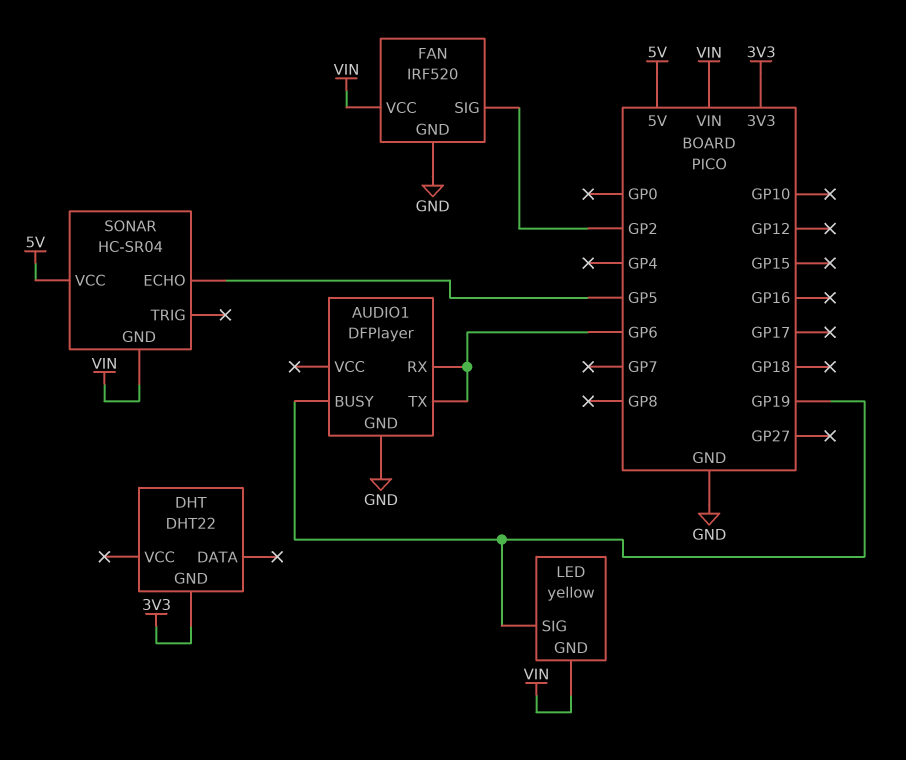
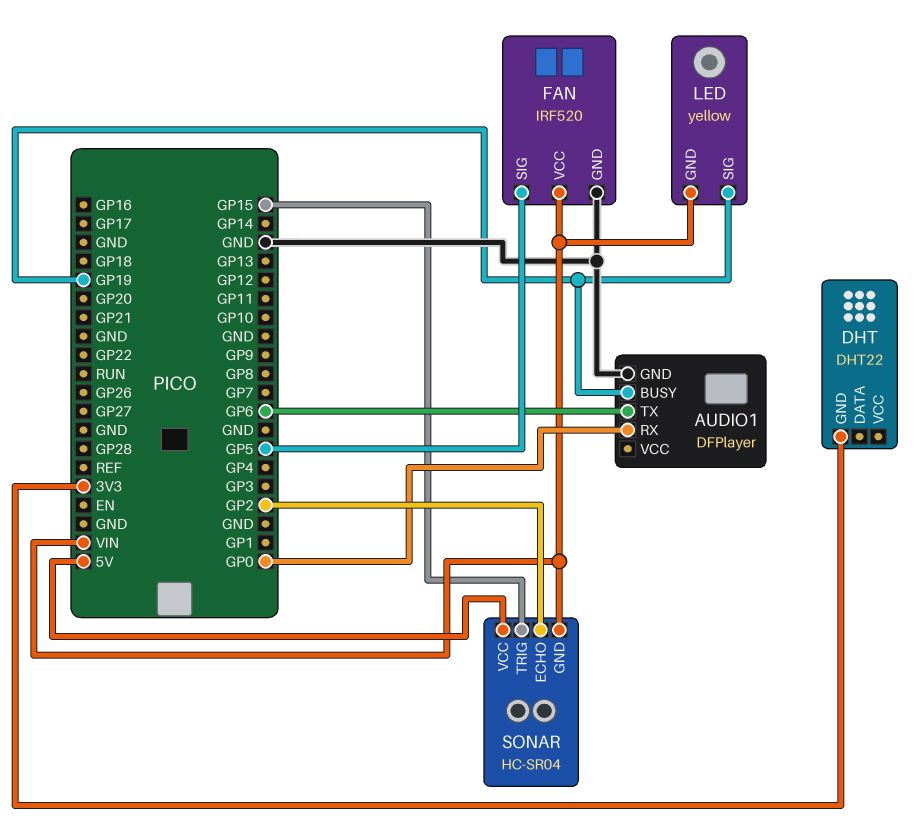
AUDIO1 pin RX: GP6 -> GP0
FAN pin SIG: GP2 -> GP5
SONAR pin ECHO: GP5 -> GP2
SONAR pin TRIG: none -> GP15

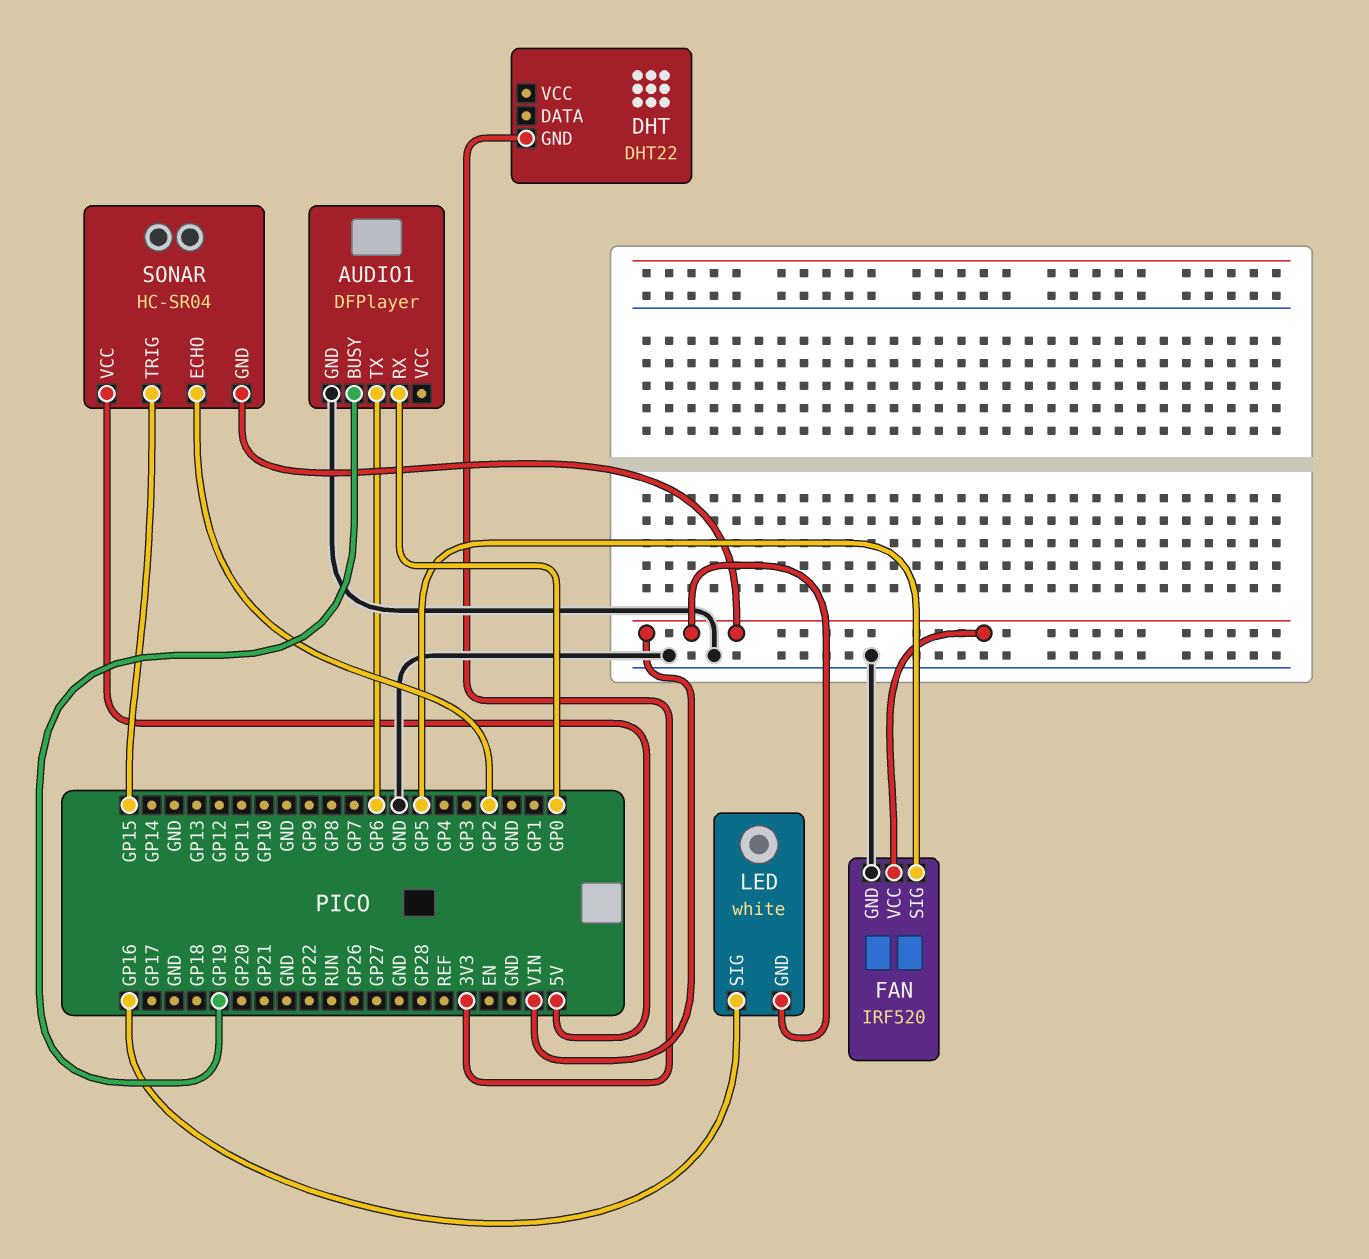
LED: yellow -> white
LED pin SIG: GP19 -> GP16

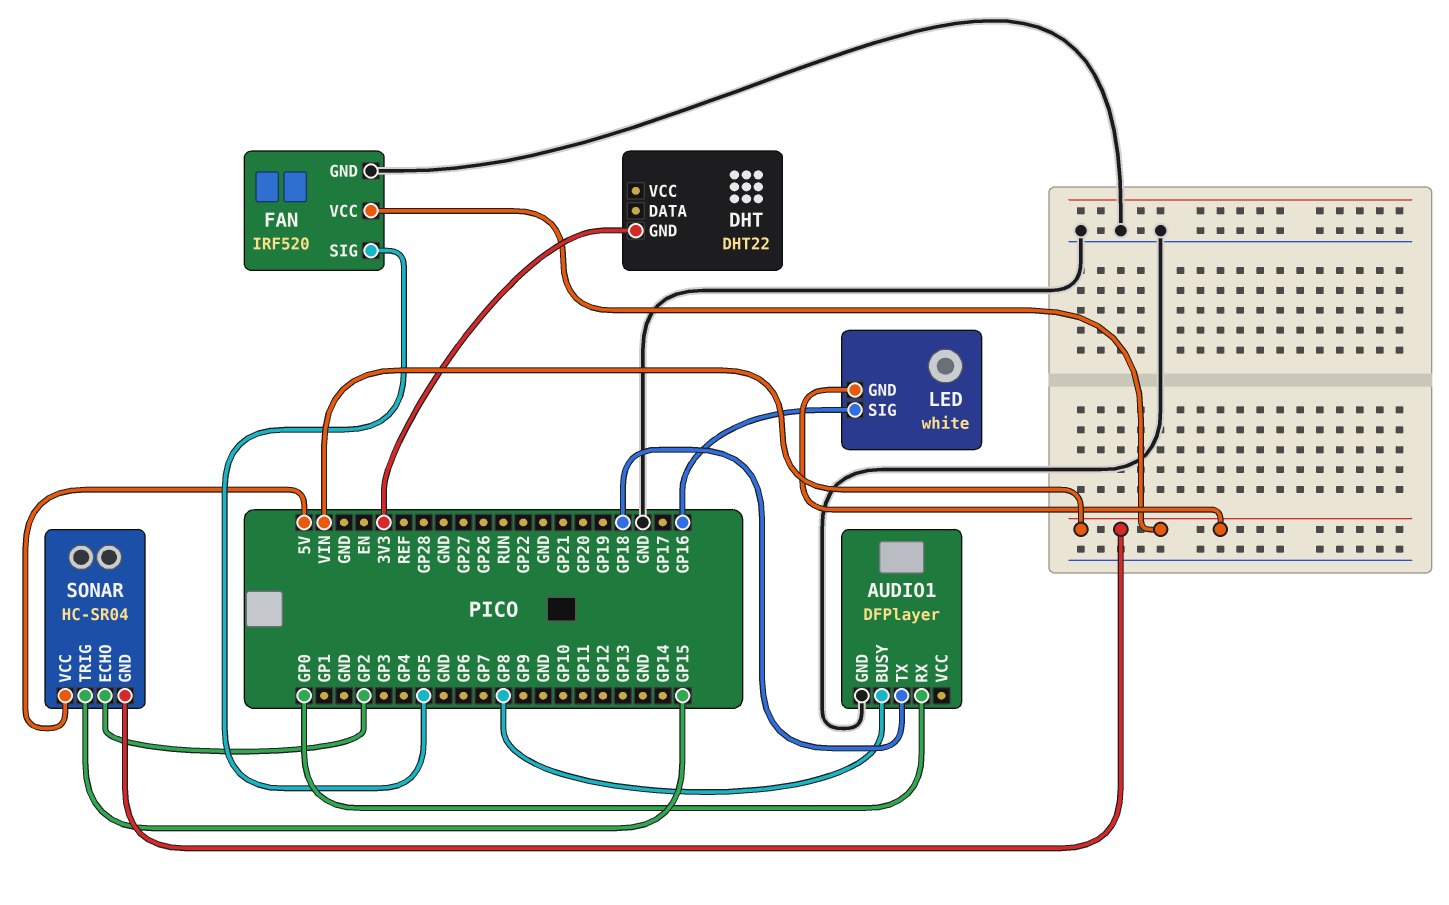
AUDIO1 pin BUSY: GP19 -> GP8
AUDIO1 pin TX: GP6 -> GP18

